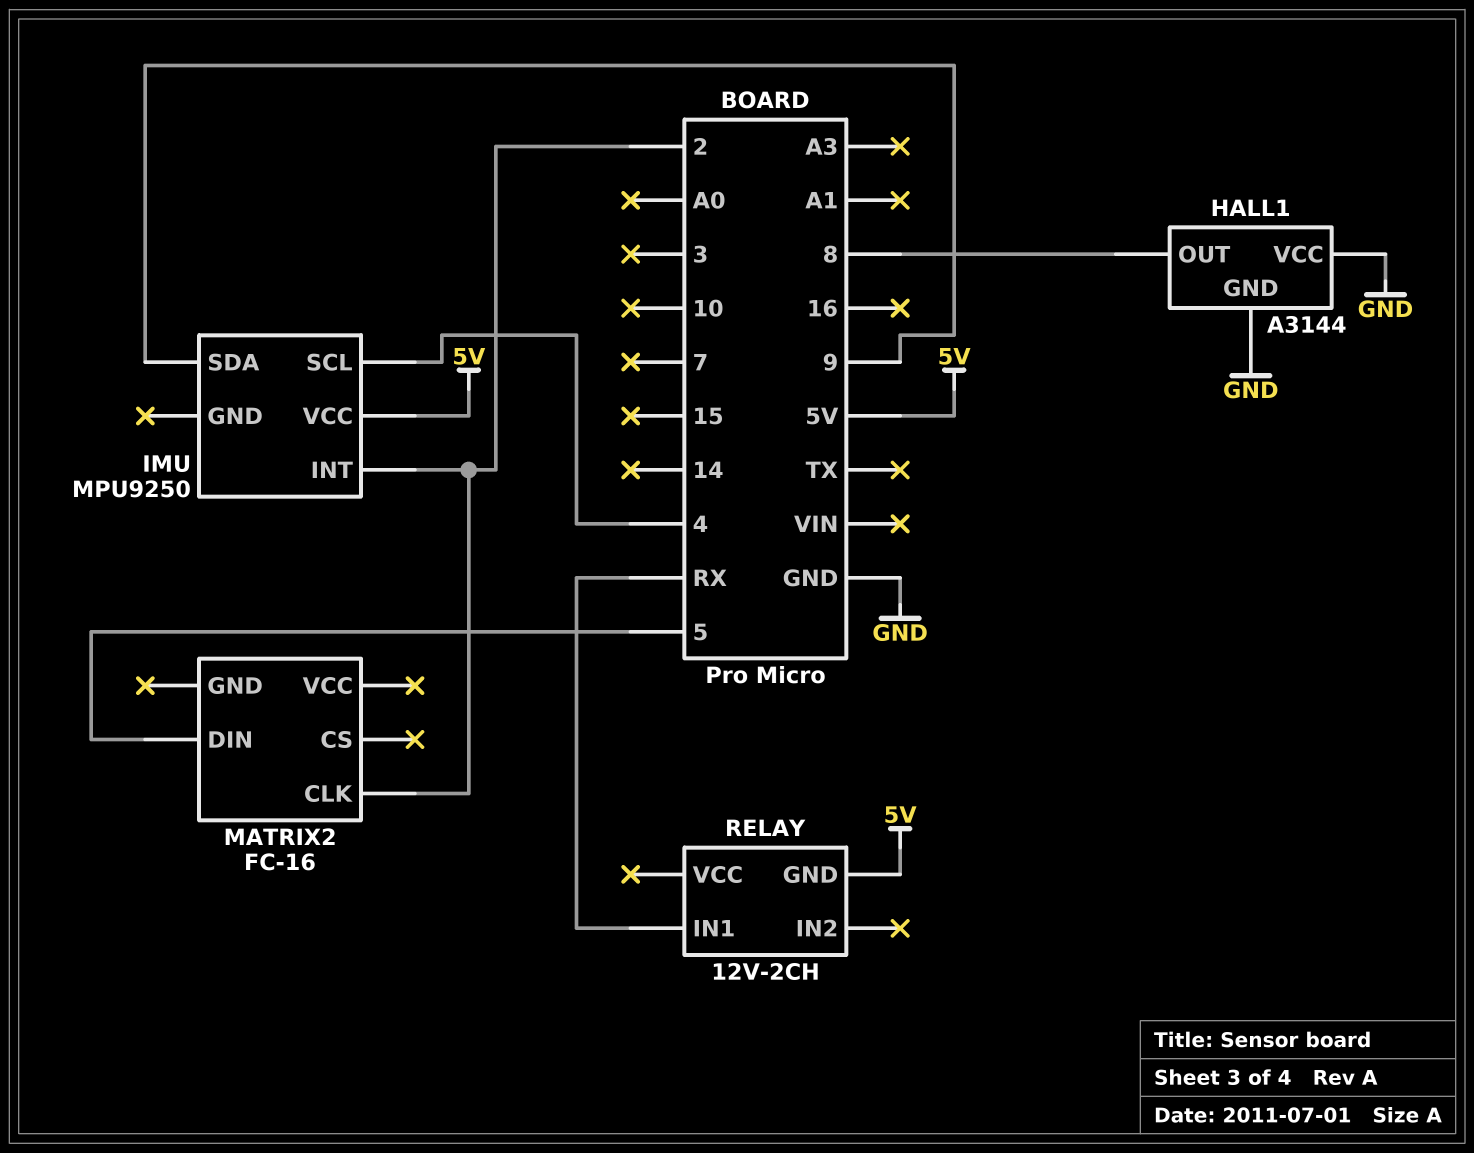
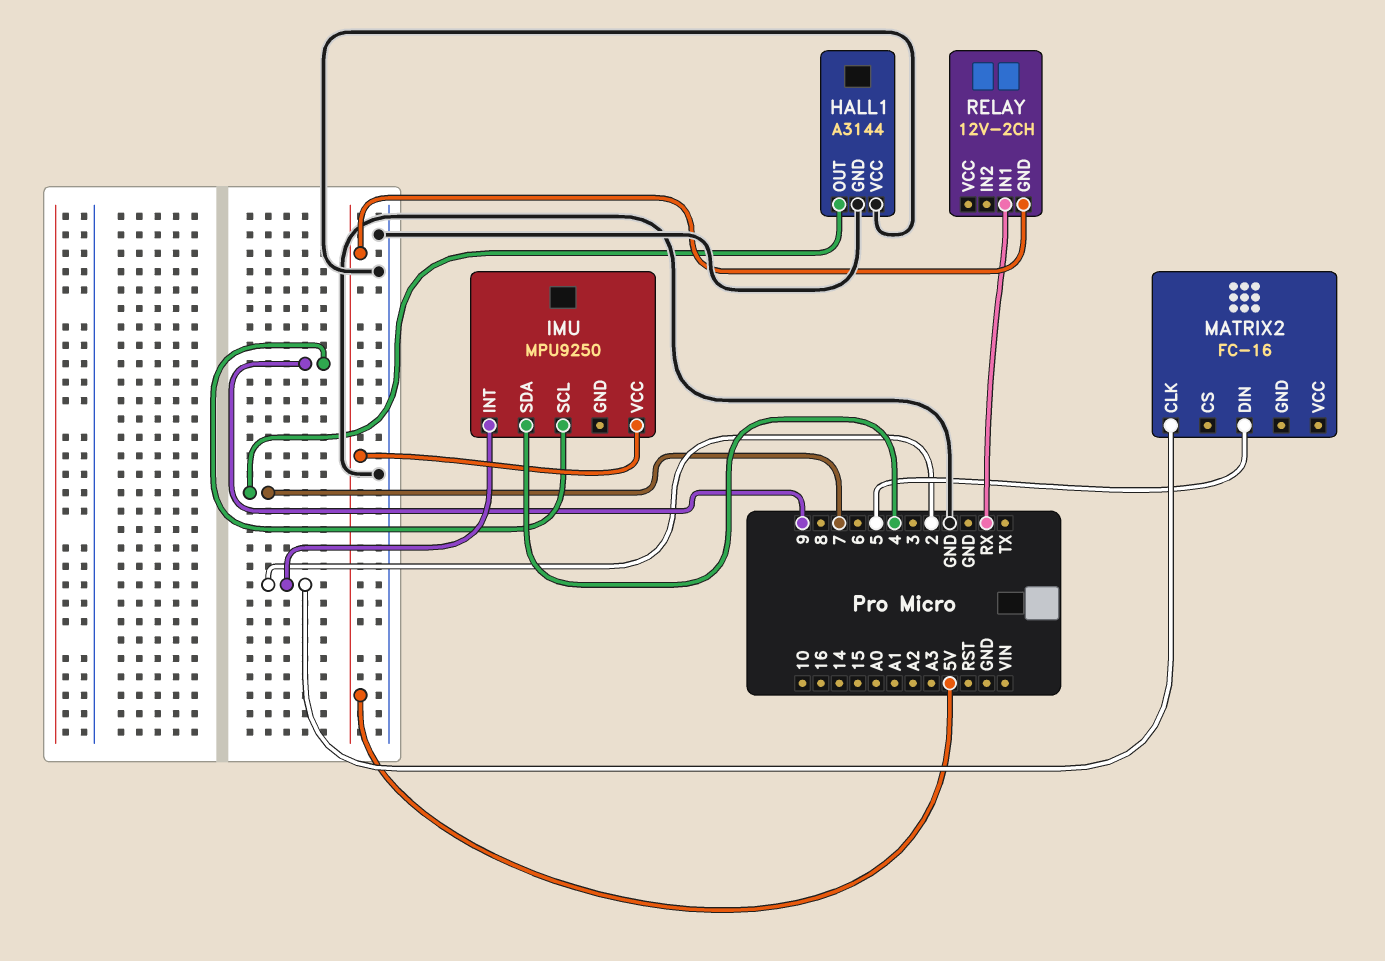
HALL1 pin OUT: 8 -> 7
IMU pin SCL: 4 -> 9
IMU pin SDA: 9 -> 4

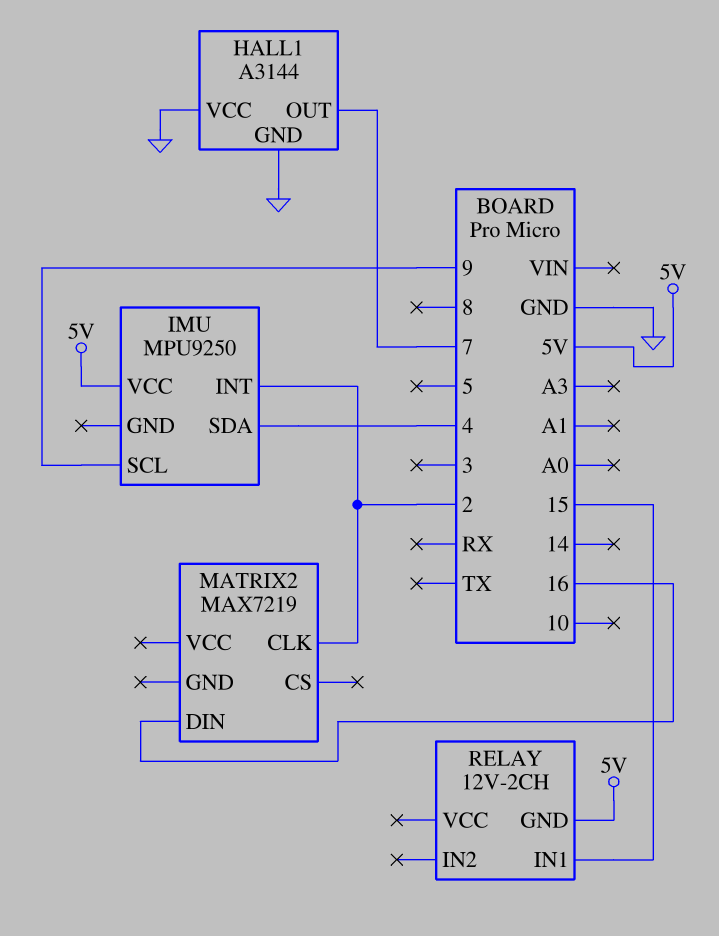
MATRIX2: FC-16 -> MAX7219
MATRIX2 pin DIN: 5 -> 16
RELAY pin IN1: RX -> 15

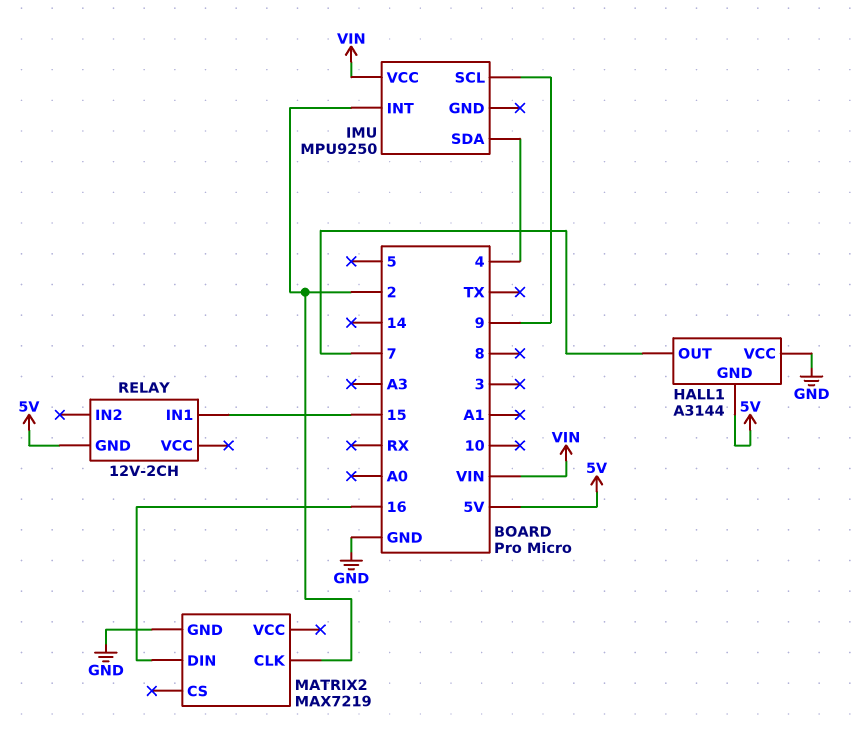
HALL1 pin GND: GND -> 5V
IMU pin VCC: 5V -> VIN
MATRIX2 pin GND: none -> GND

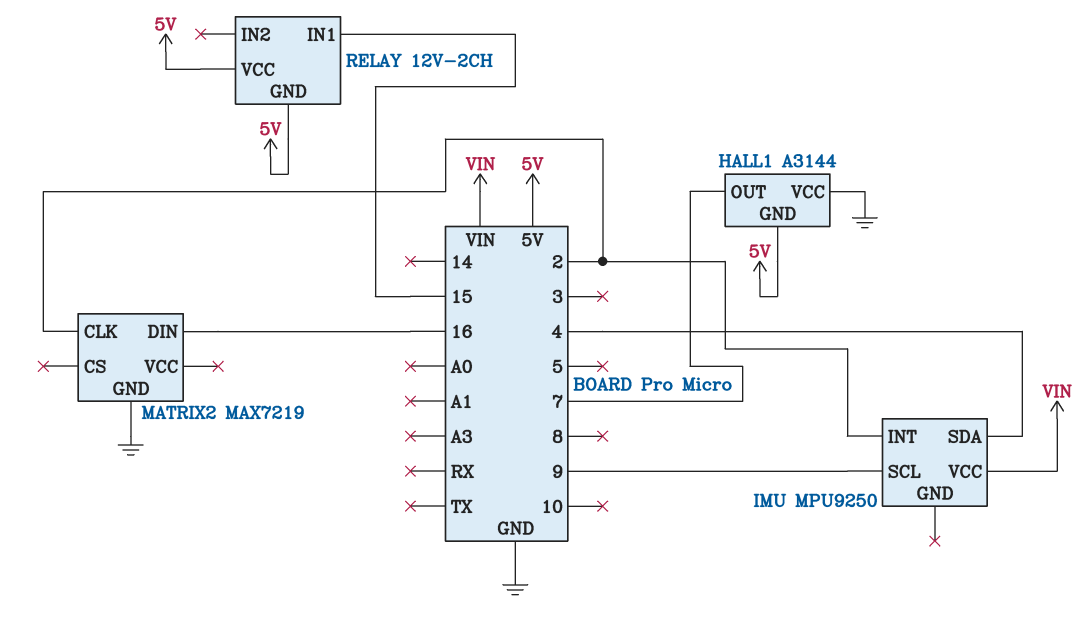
RELAY pin VCC: none -> 5V

